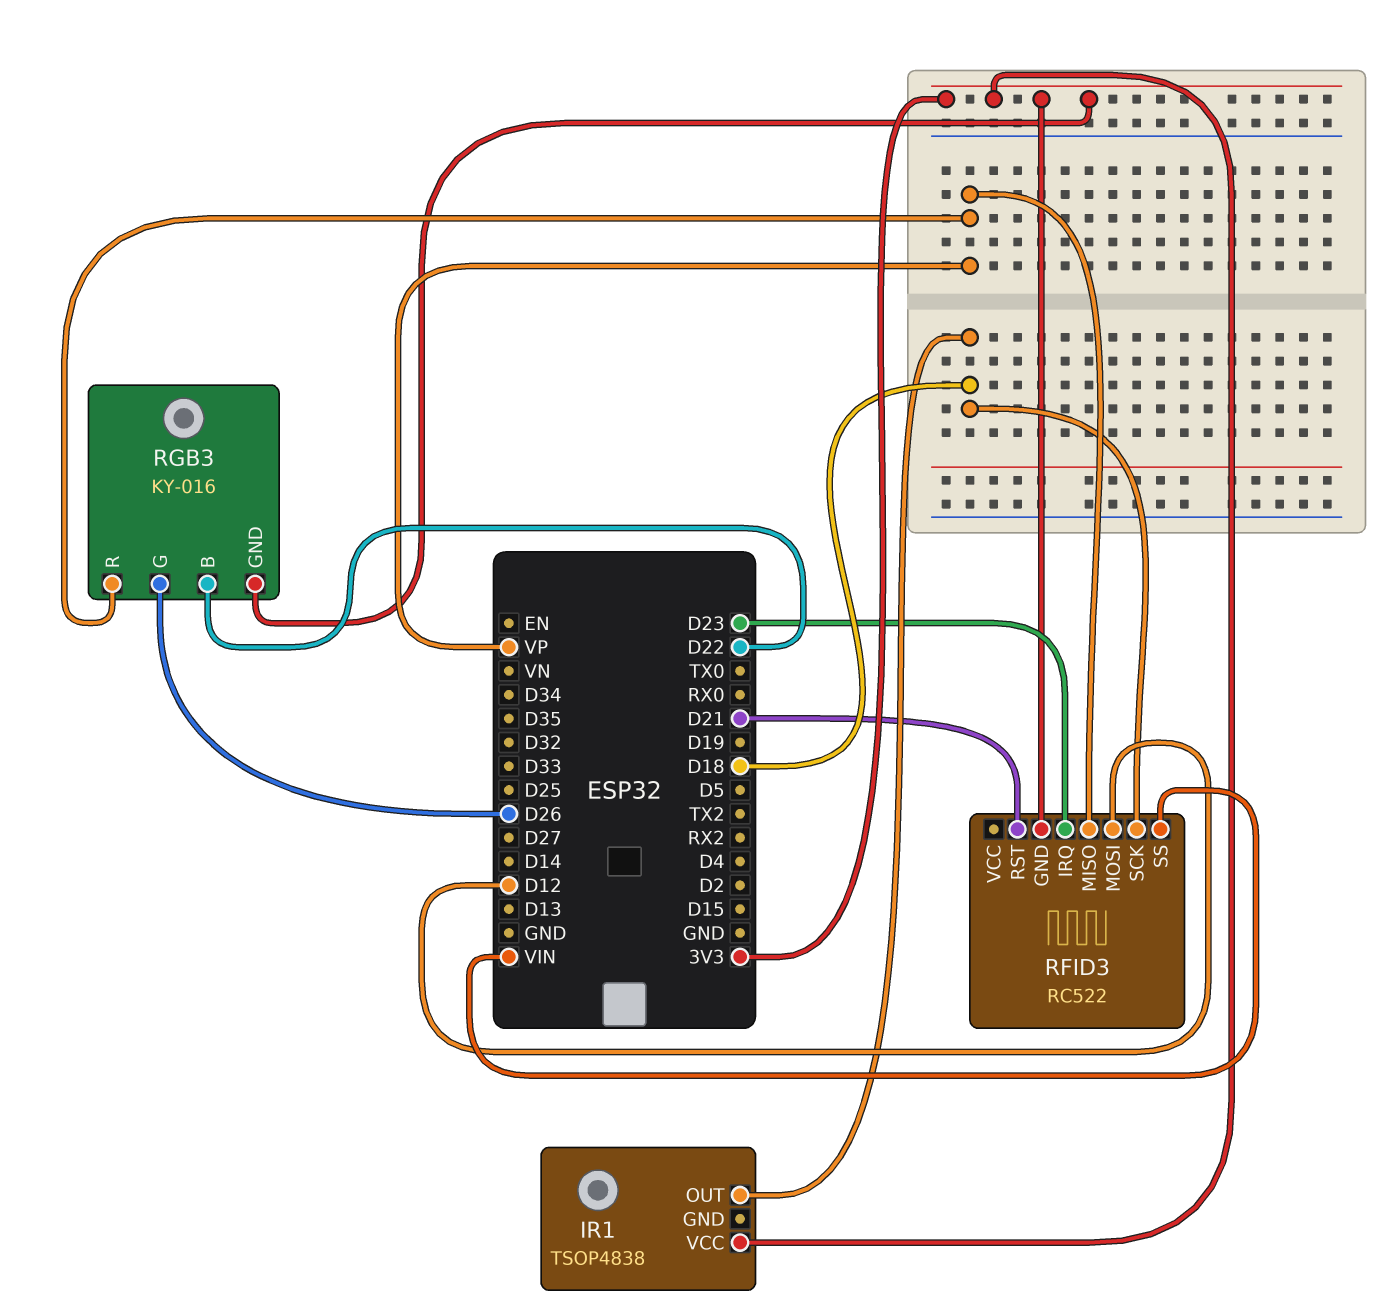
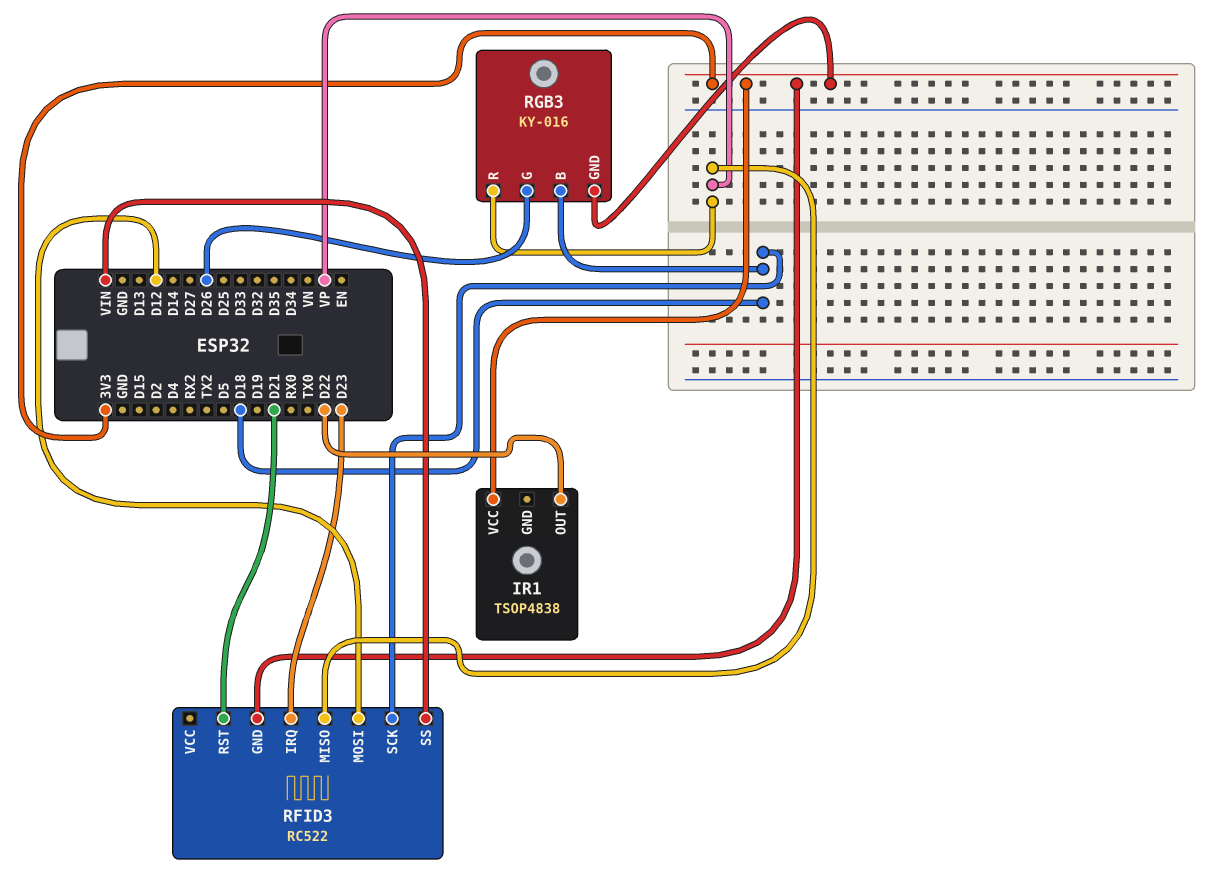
IR1 pin OUT: D18 -> D22
RGB3 pin B: D22 -> D18

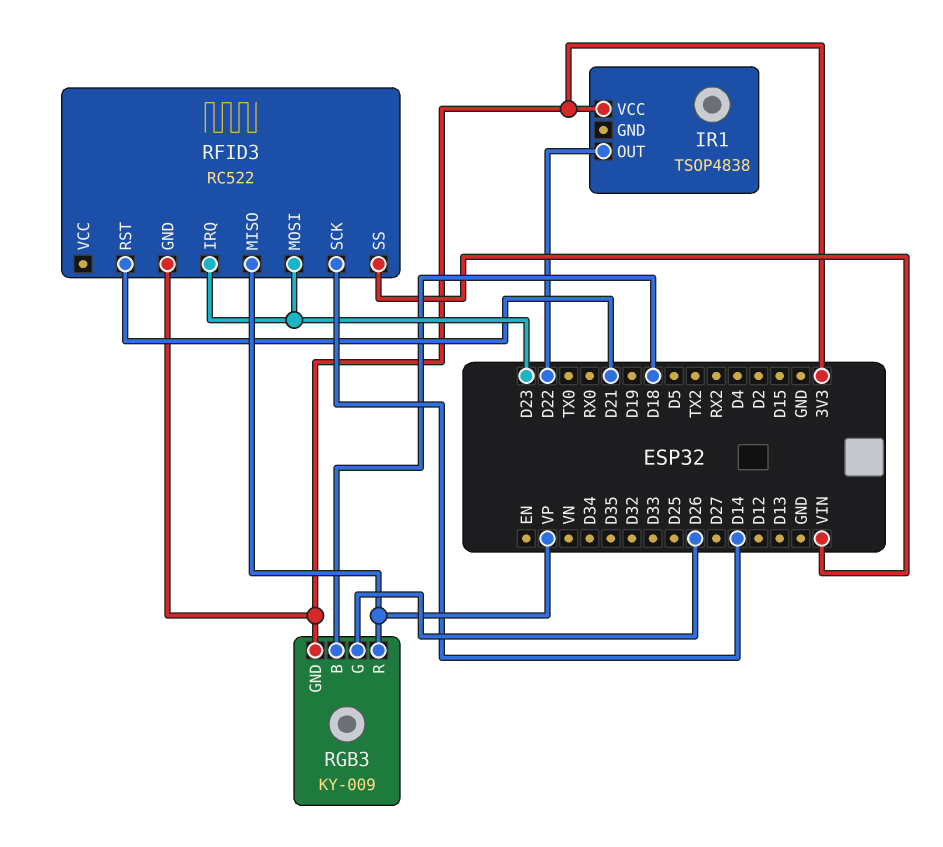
RFID3 pin MOSI: D12 -> D23
RFID3 pin SCK: D18 -> D14
RGB3: KY-016 -> KY-009

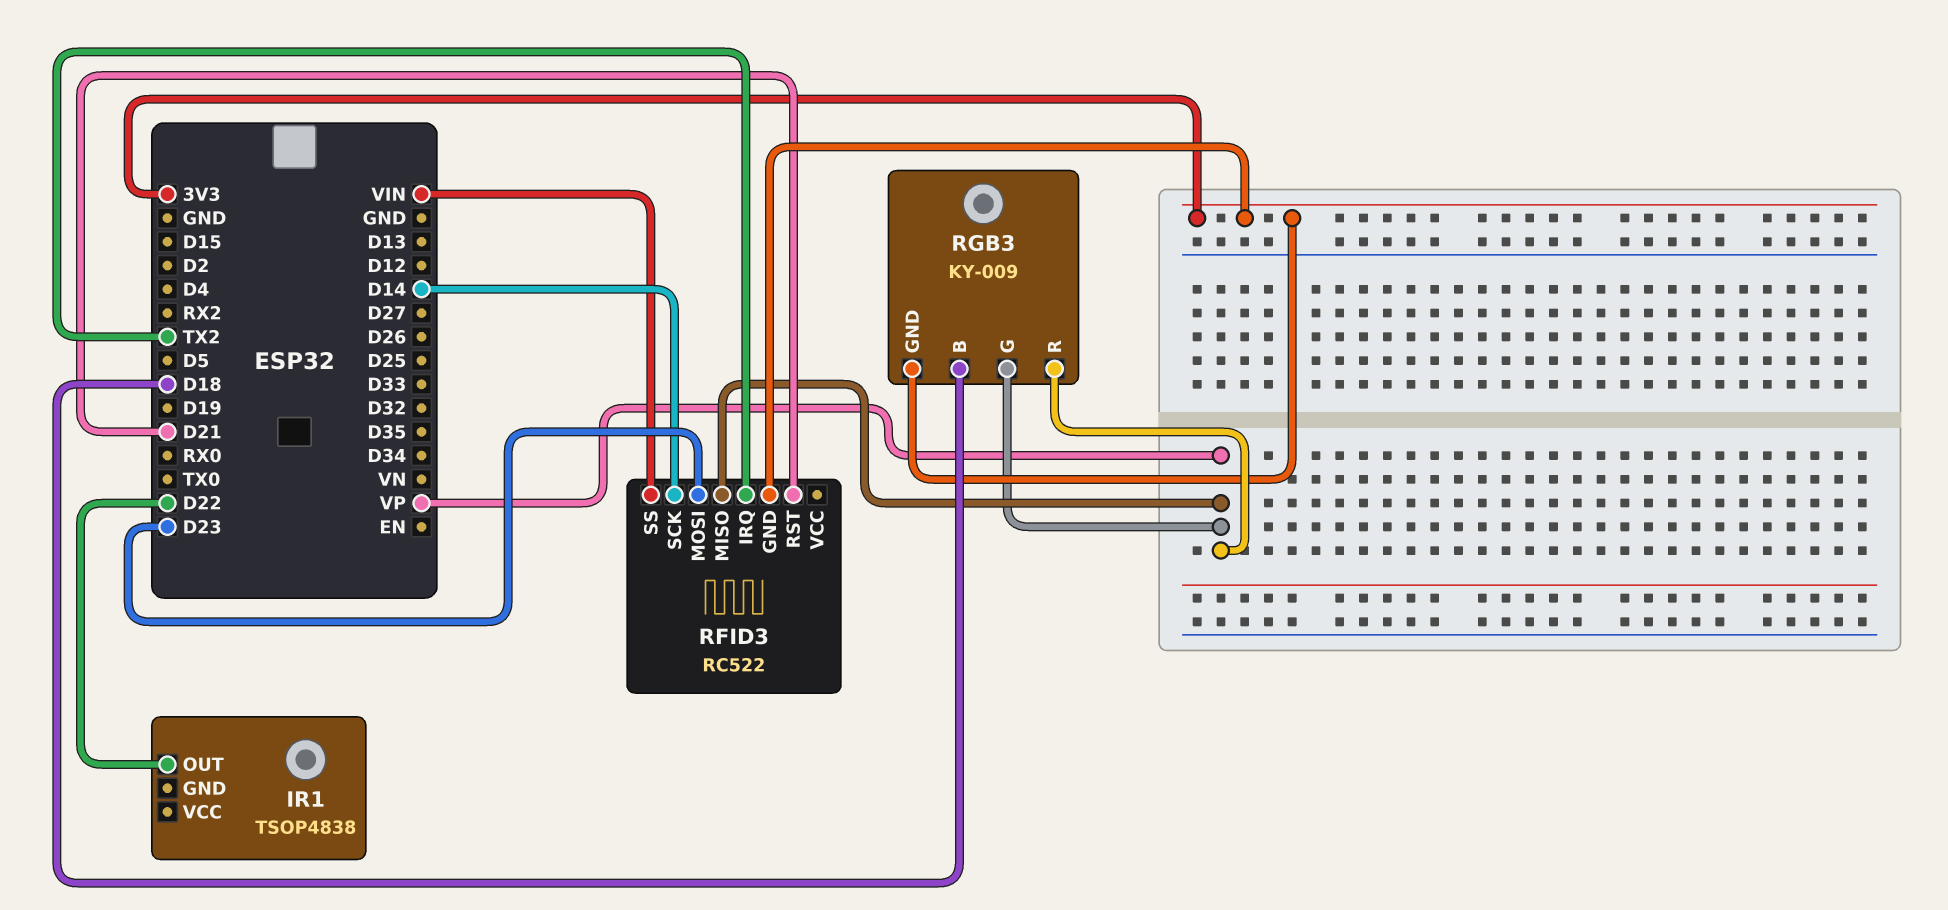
IR1 pin VCC: 3V3 -> none
RFID3 pin IRQ: D23 -> TX2
RGB3 pin G: D26 -> VP

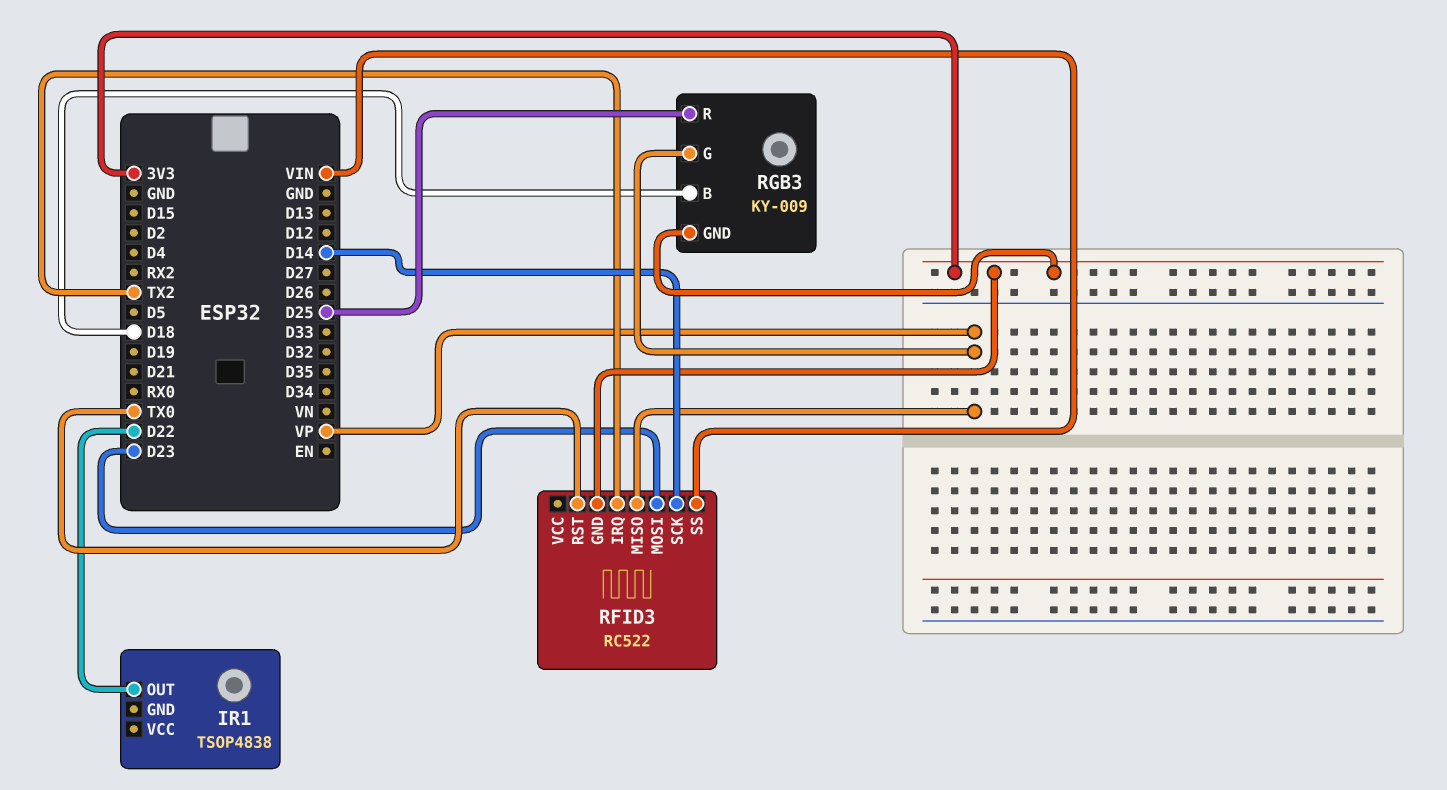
RFID3 pin RST: D21 -> TX0
RGB3 pin R: VP -> D25

